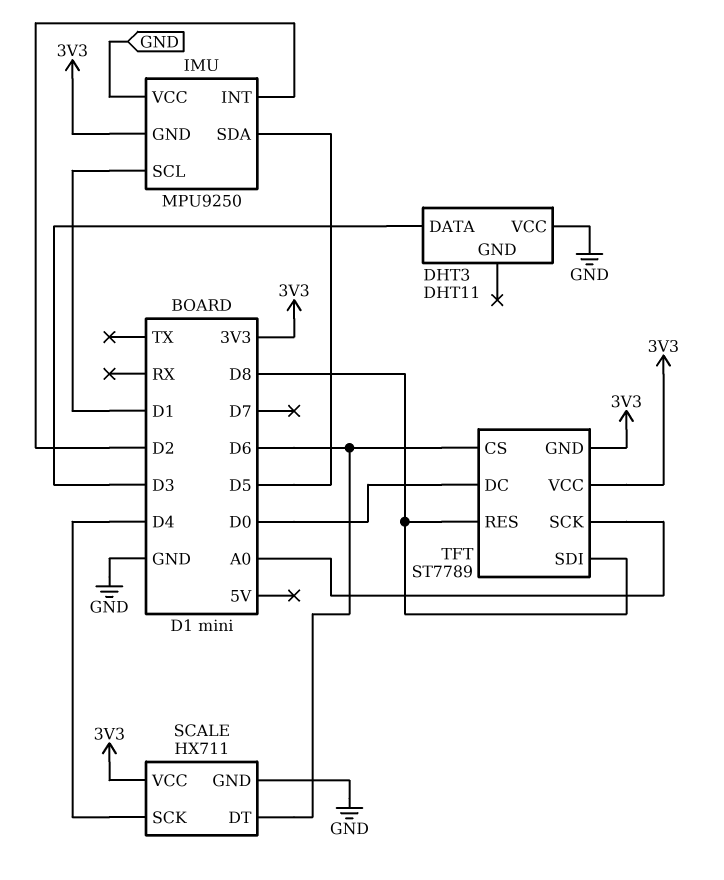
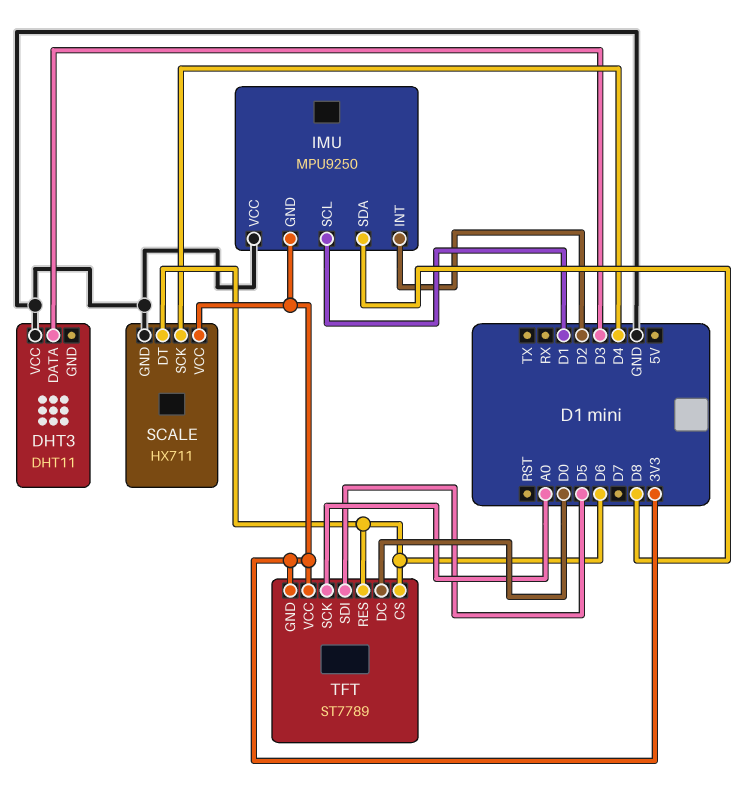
IMU pin SDA: D5 -> D8
TFT pin RES: D8 -> D6
TFT pin SDI: D8 -> D5

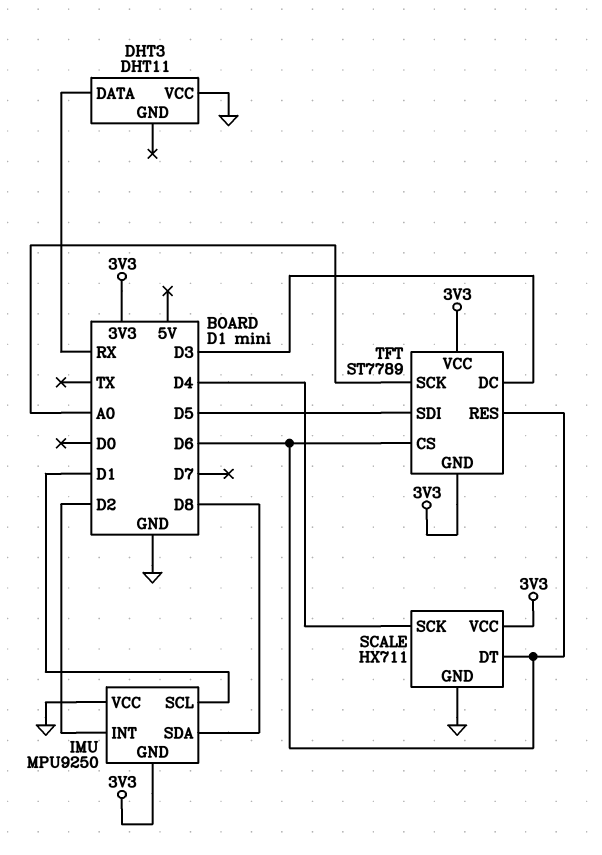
DHT3 pin DATA: D3 -> RX
TFT pin DC: D0 -> D3

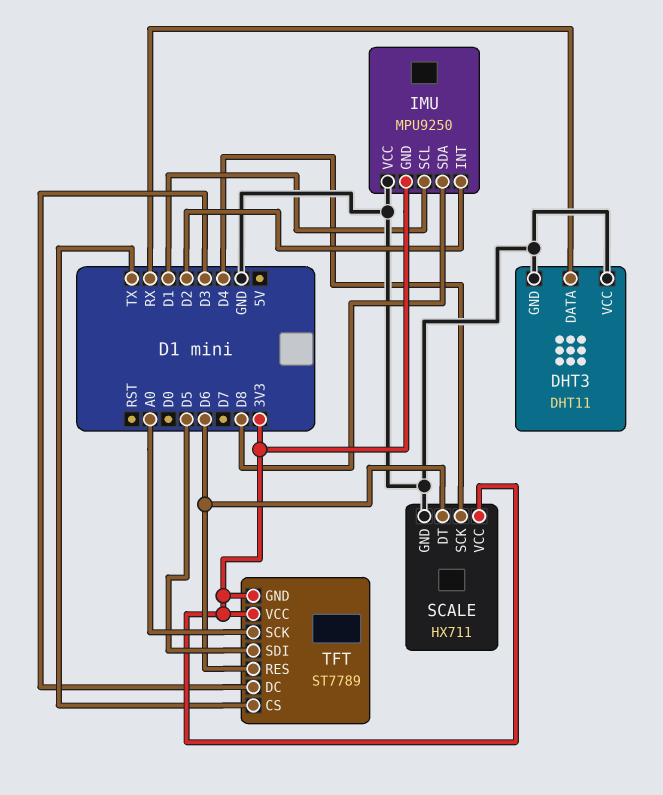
DHT3 pin GND: none -> GND
TFT pin CS: D6 -> TX

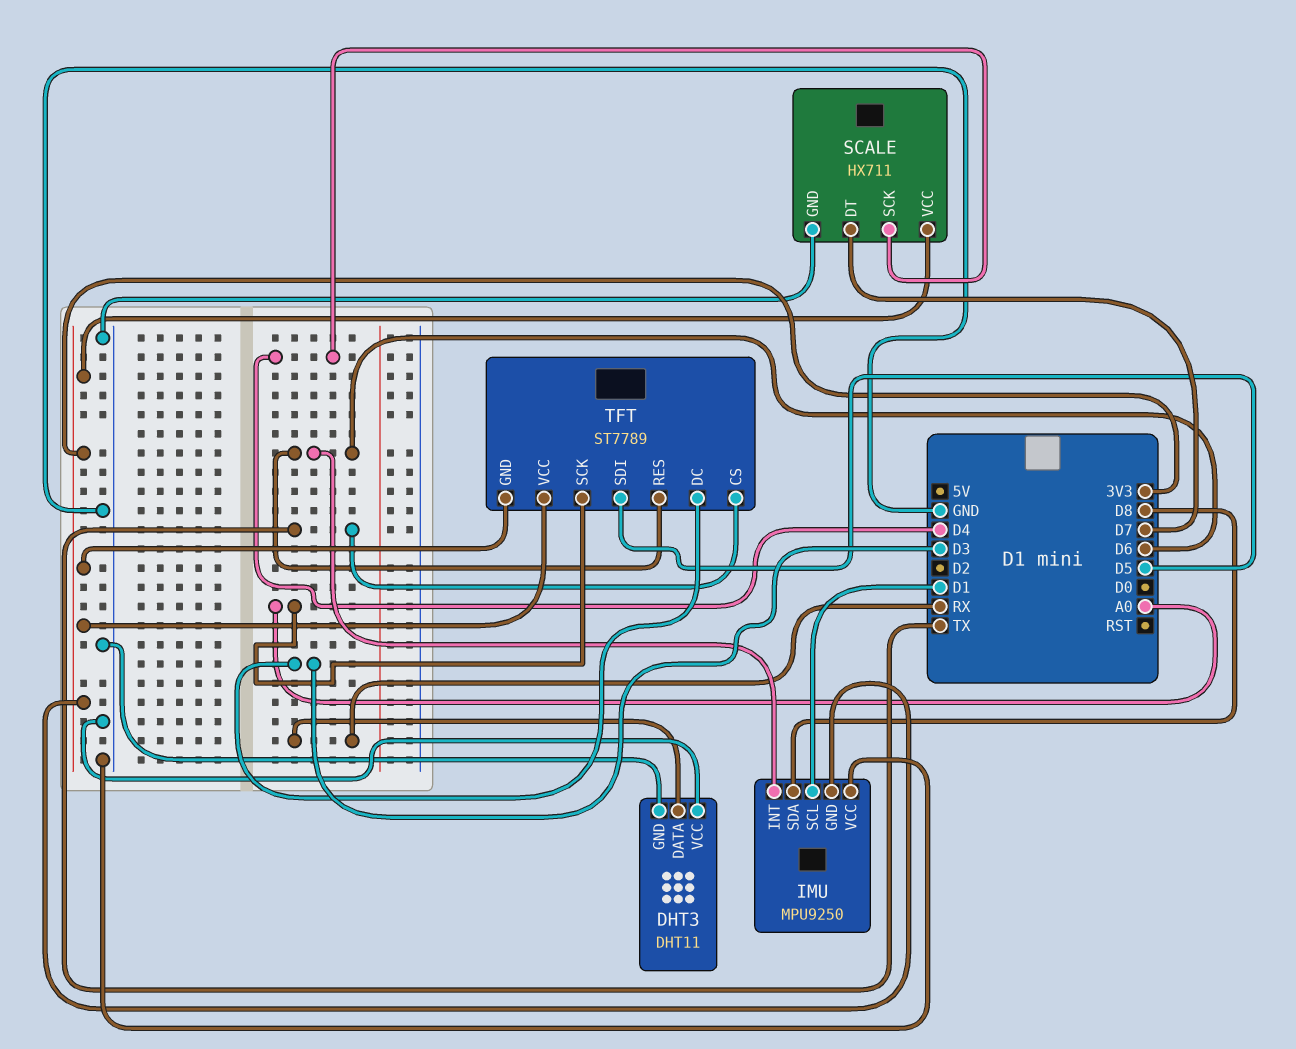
IMU pin INT: D2 -> D6
SCALE pin DT: D6 -> D7

